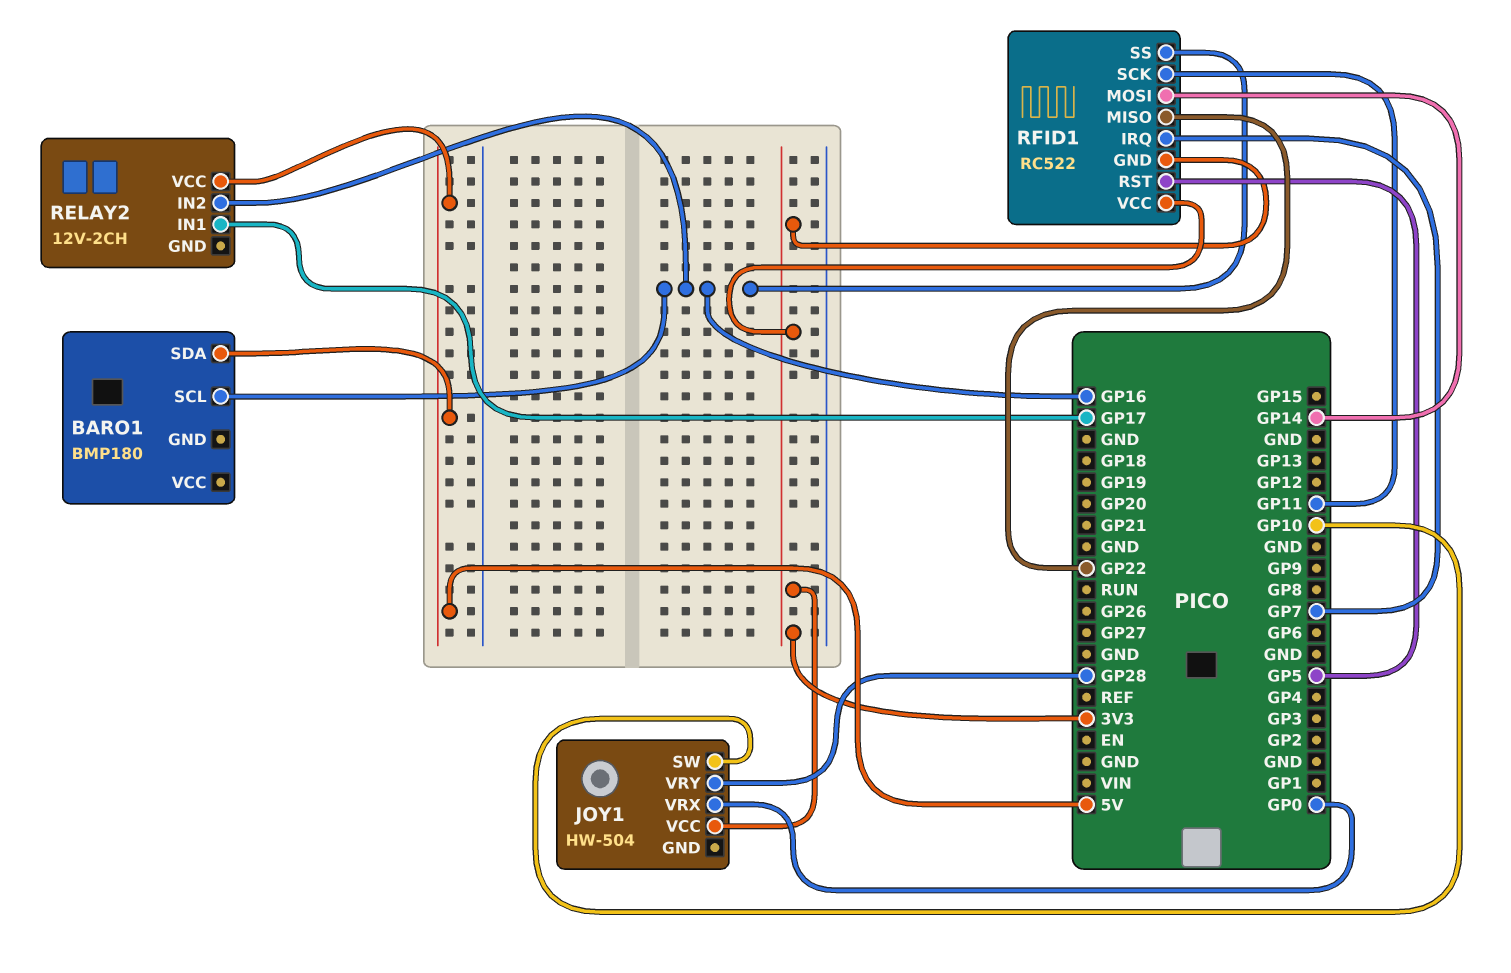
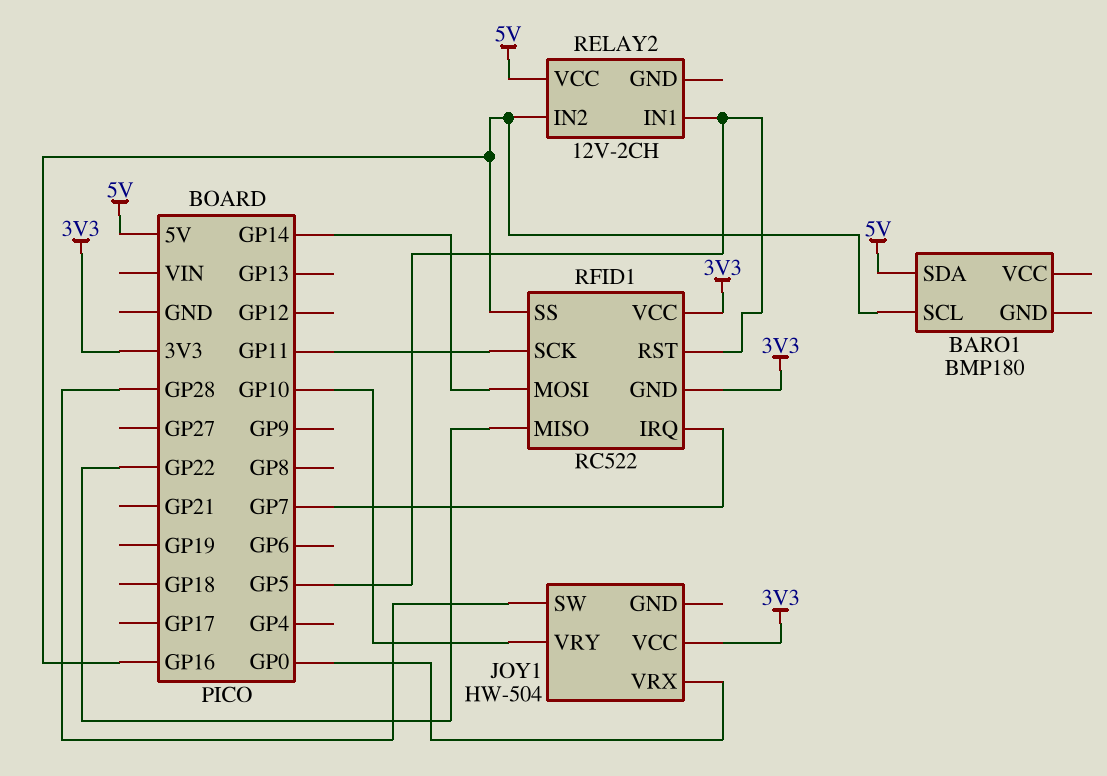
JOY1 pin SW: GP10 -> GP28
JOY1 pin VRY: GP28 -> GP10
RELAY2 pin IN1: GP17 -> GP5

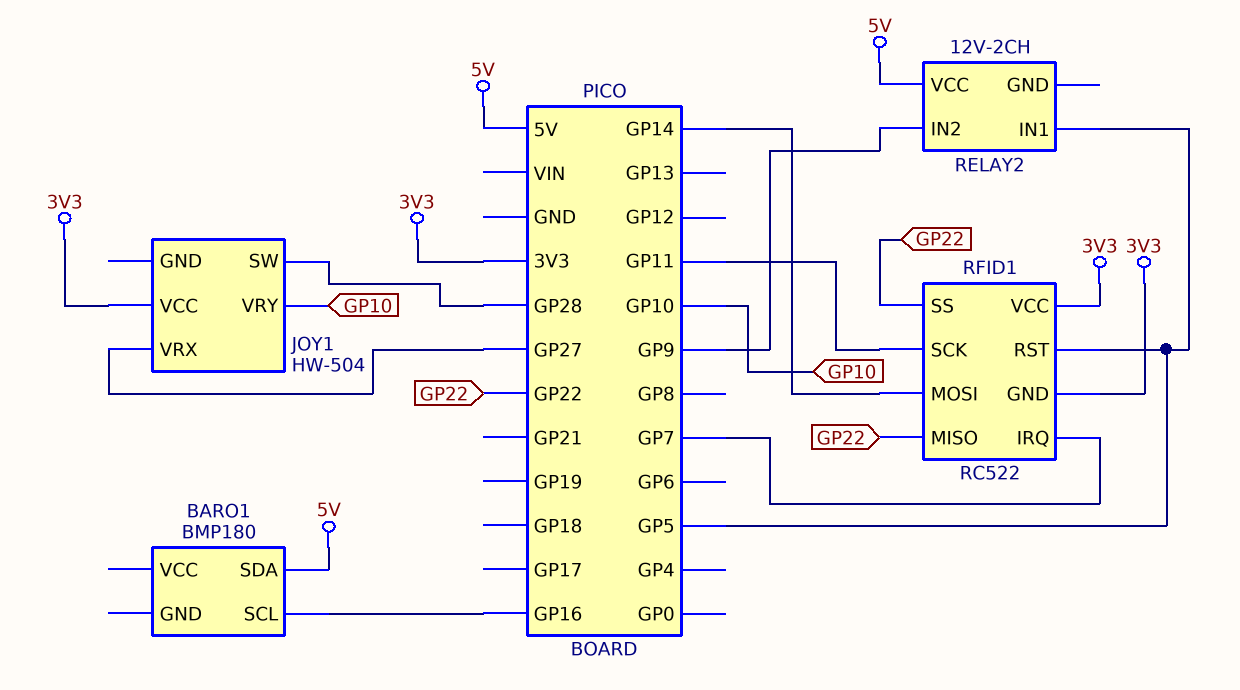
JOY1 pin VRX: GP0 -> GP27
RELAY2 pin IN2: GP16 -> GP9
RFID1 pin SS: GP16 -> GP22

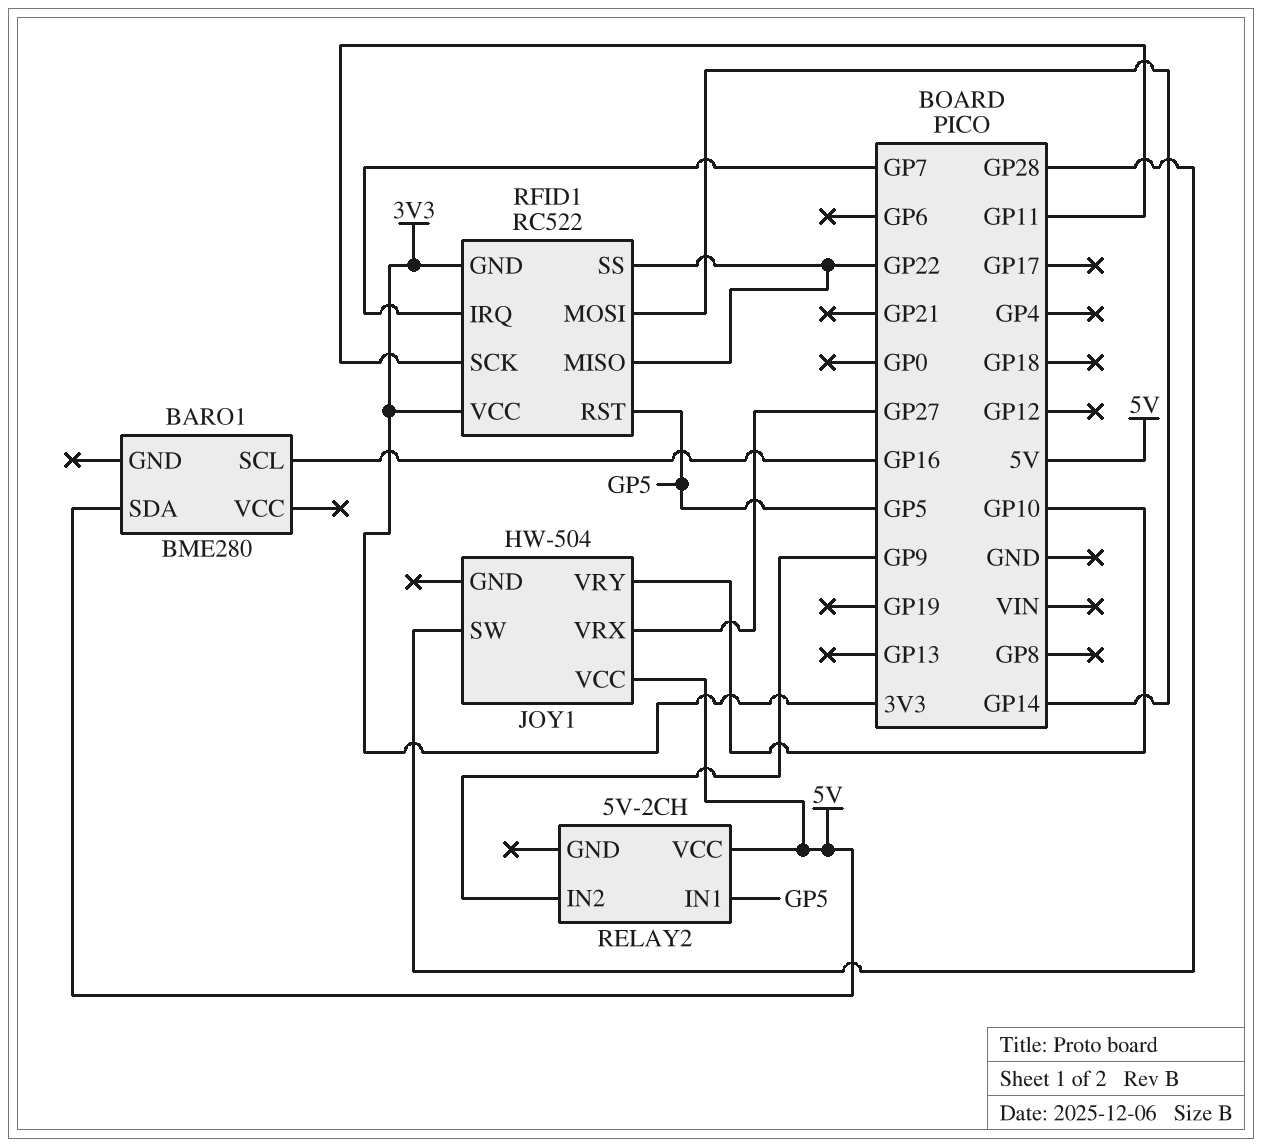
BARO1: BMP180 -> BME280
JOY1 pin VCC: 3V3 -> 5V
RELAY2: 12V-2CH -> 5V-2CH

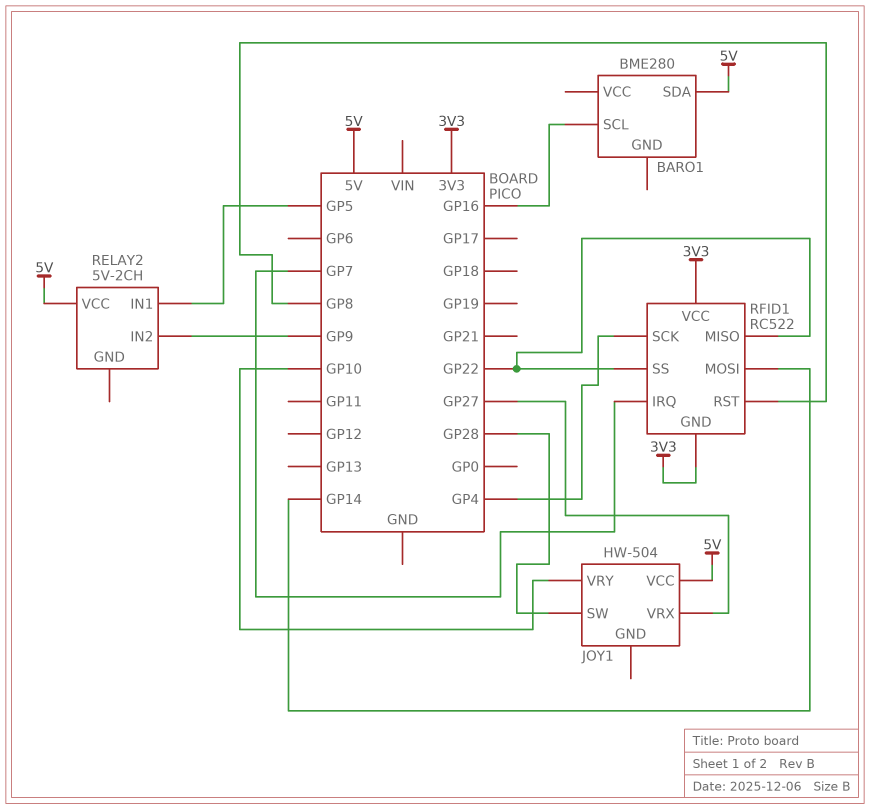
RFID1 pin RST: GP5 -> GP8
RFID1 pin SCK: GP11 -> GP4

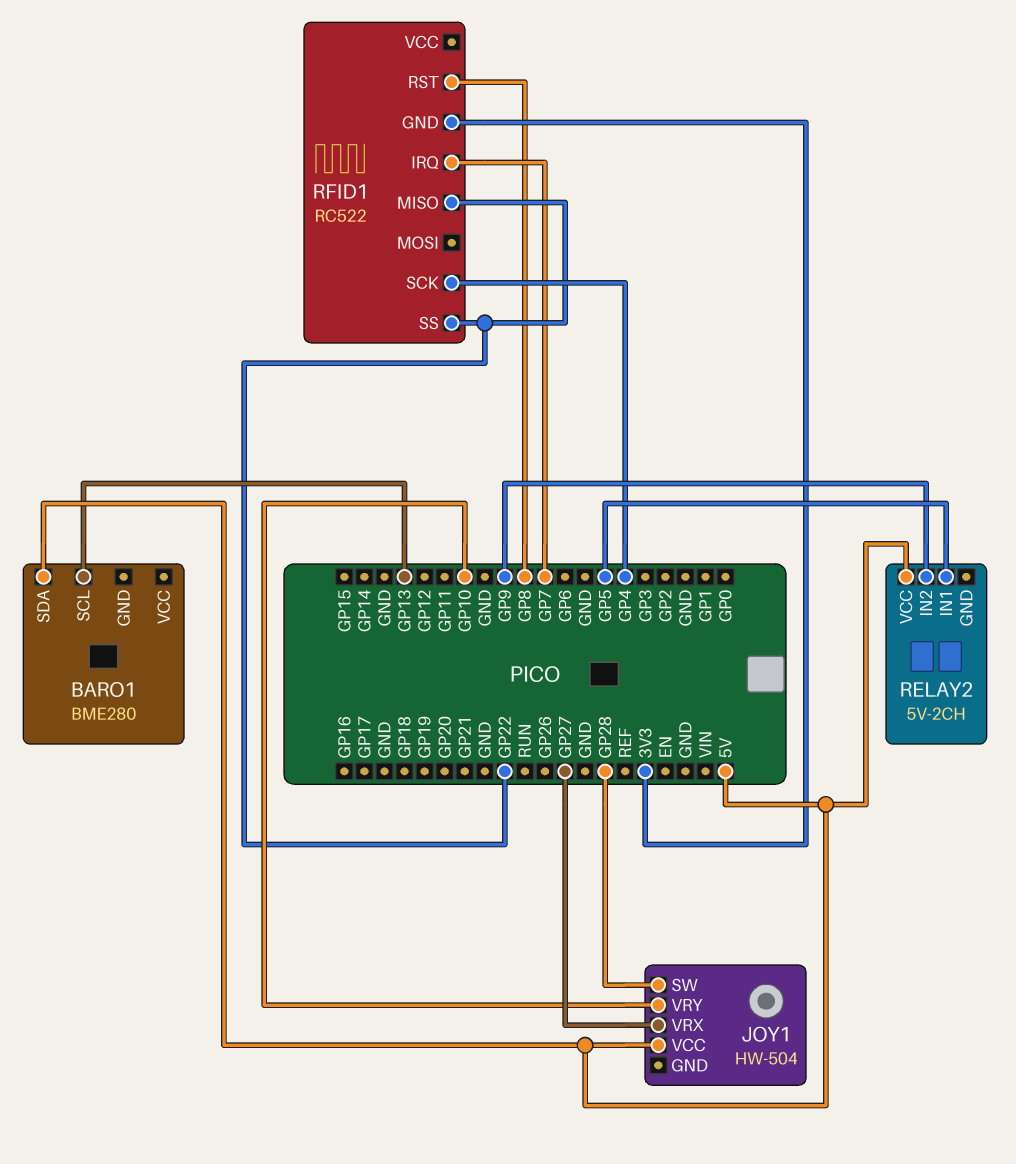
BARO1 pin SCL: GP16 -> GP13
RFID1 pin MOSI: GP14 -> none
RFID1 pin VCC: 3V3 -> none

